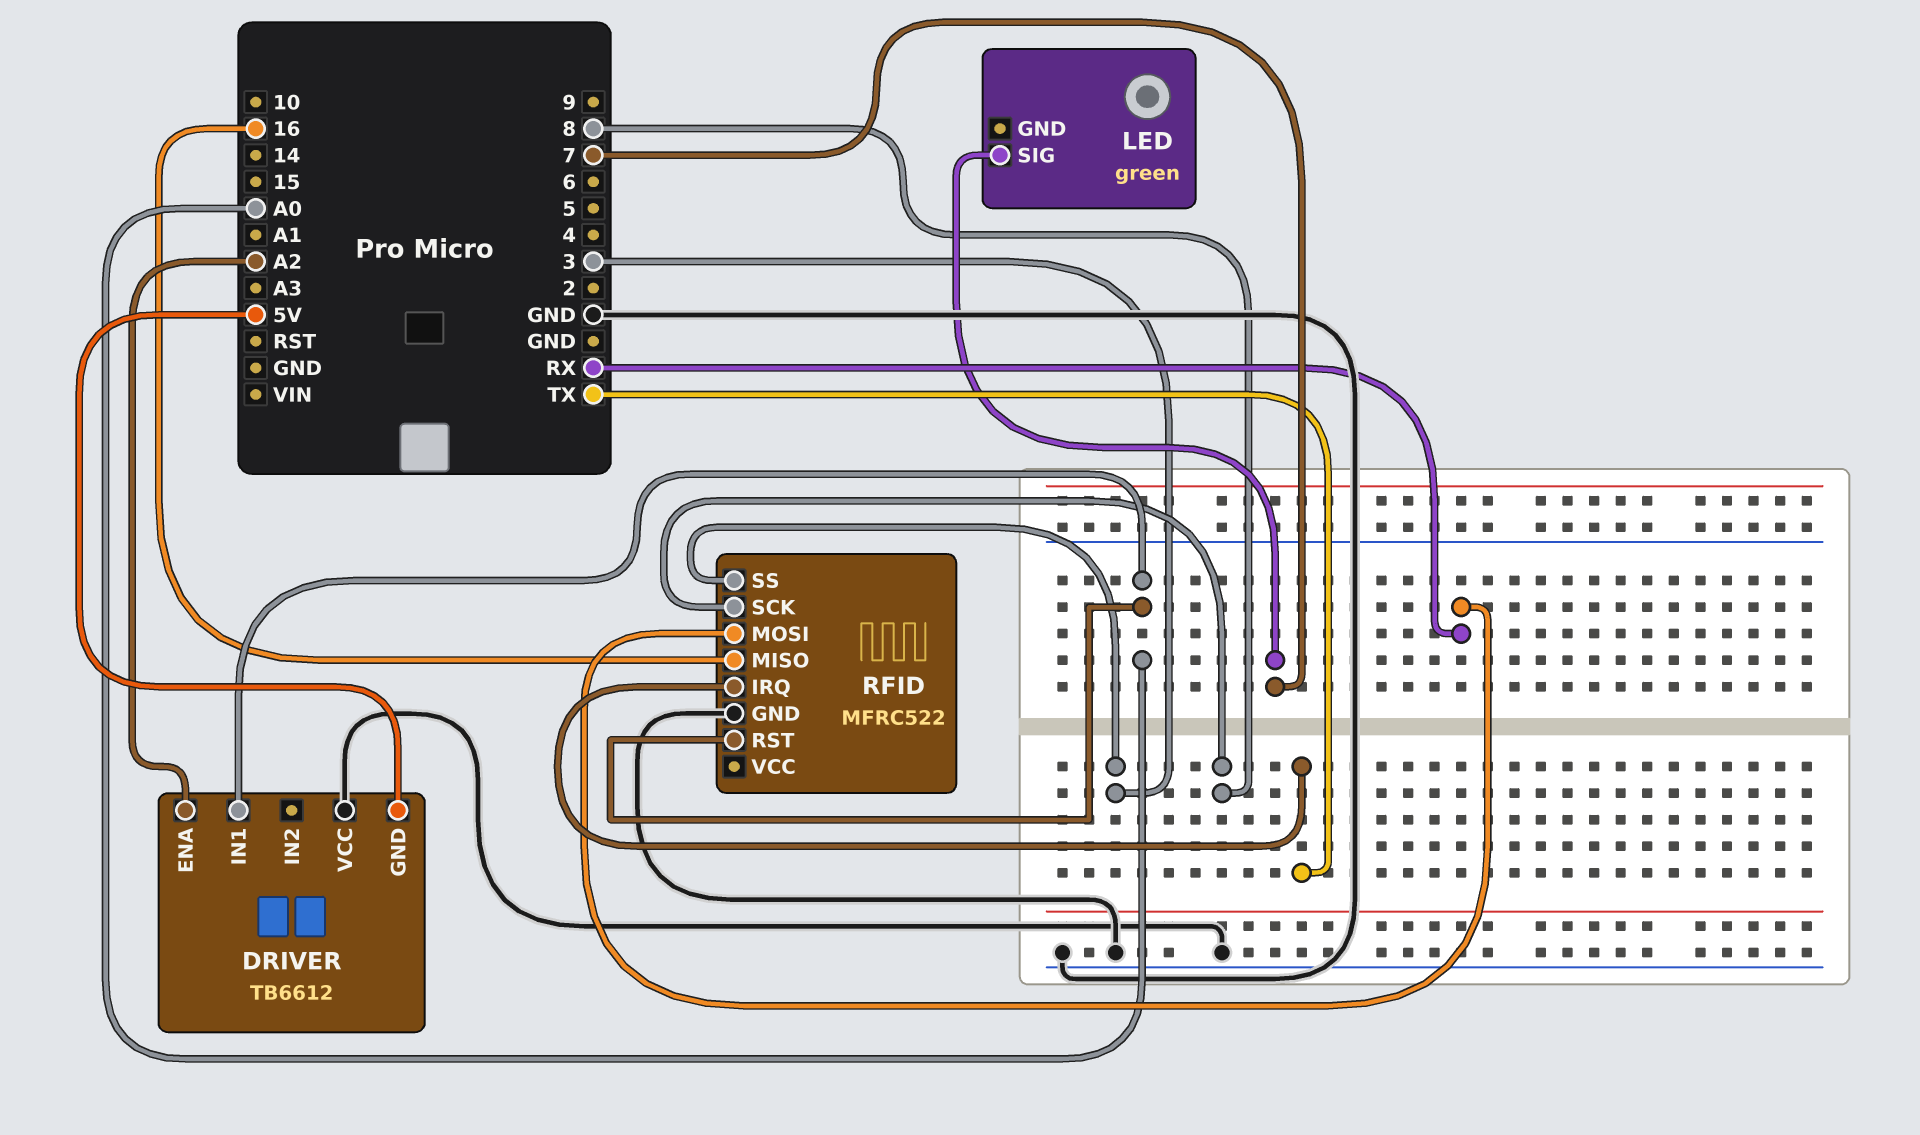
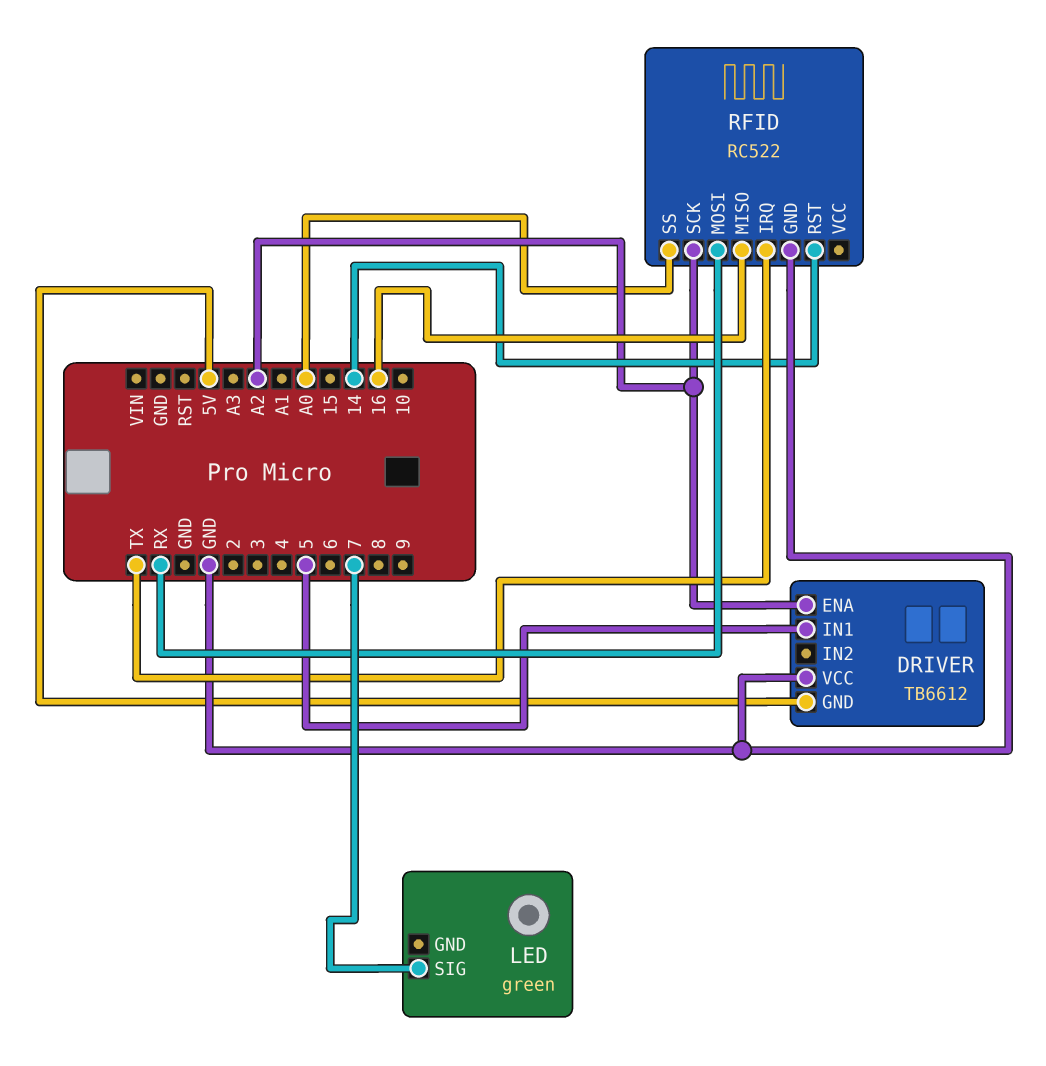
DRIVER pin IN1: A0 -> 5
RFID: MFRC522 -> RC522
RFID pin RST: A0 -> 14
RFID pin SCK: 8 -> A2
RFID pin SS: 3 -> A0

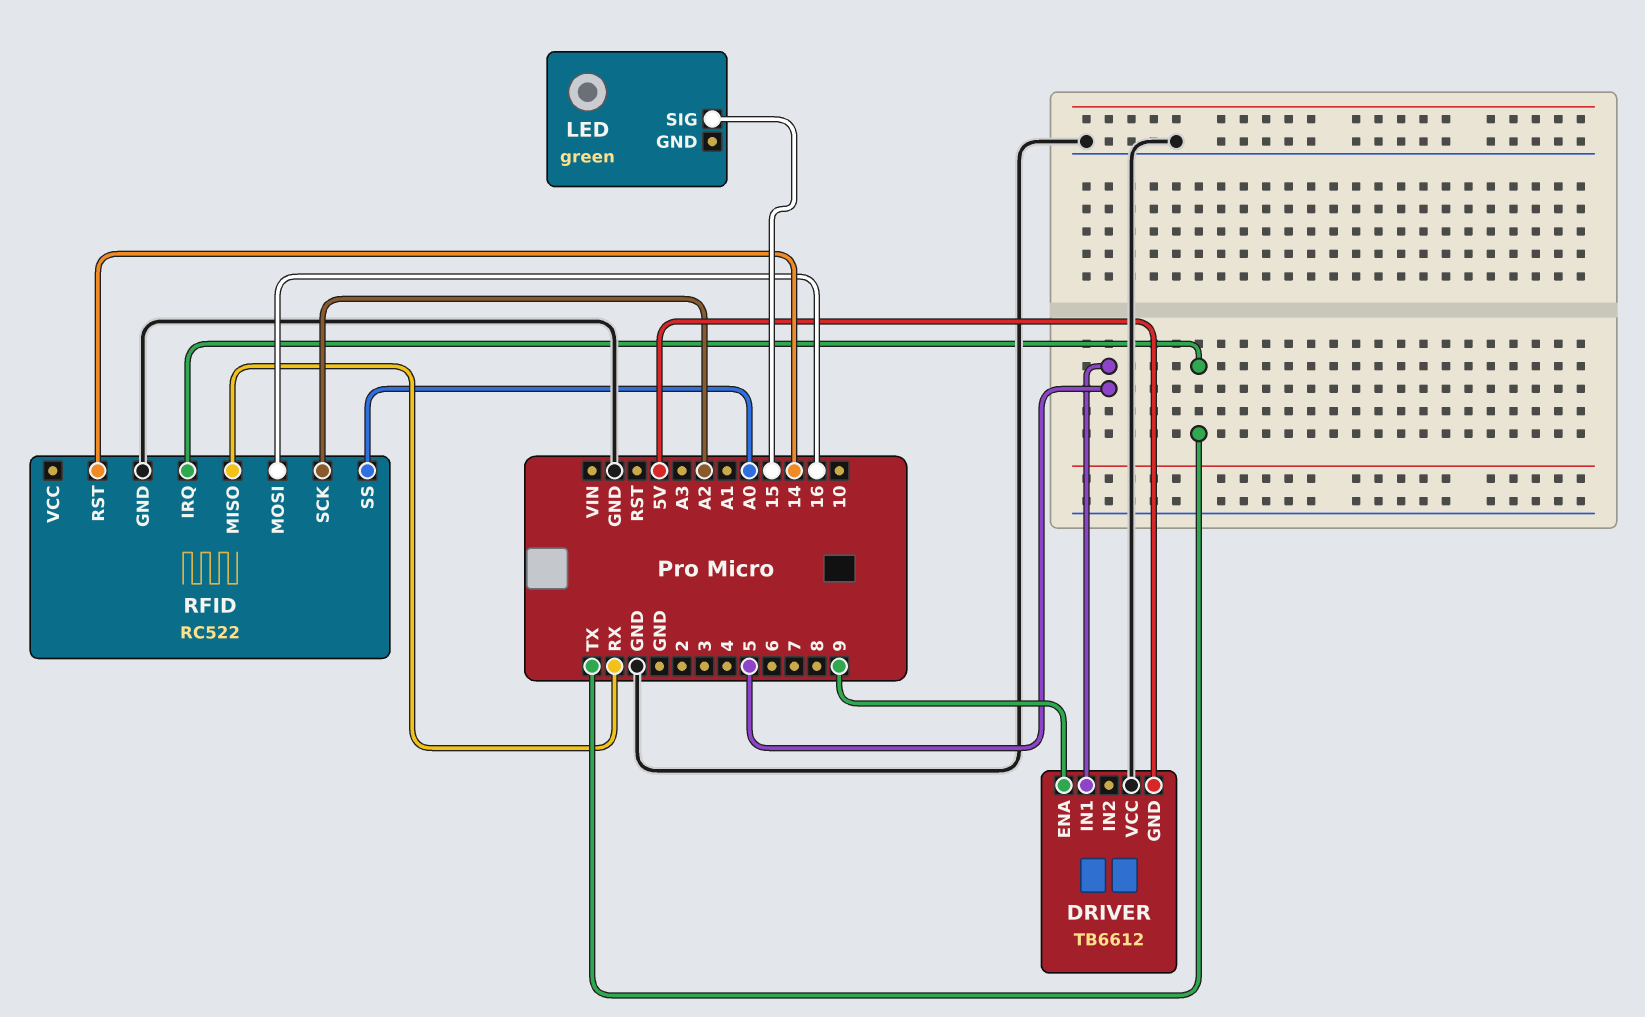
DRIVER pin ENA: A2 -> 9
LED pin SIG: 7 -> 15
RFID pin MISO: 16 -> RX
RFID pin MOSI: RX -> 16

